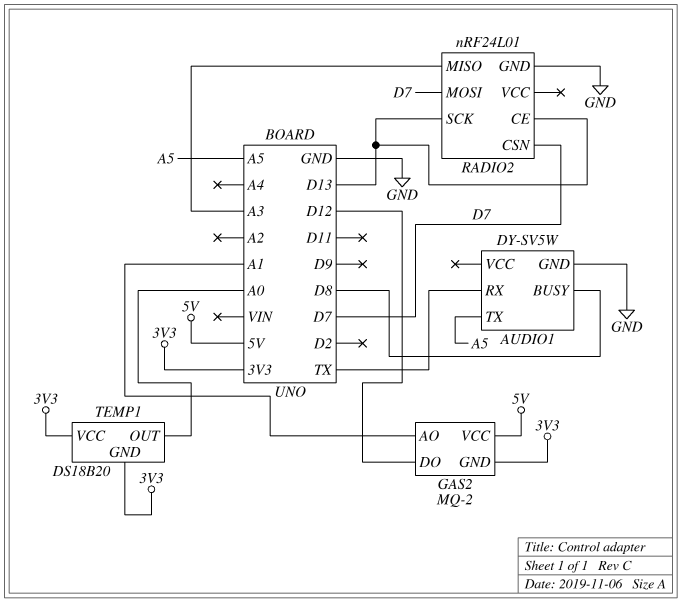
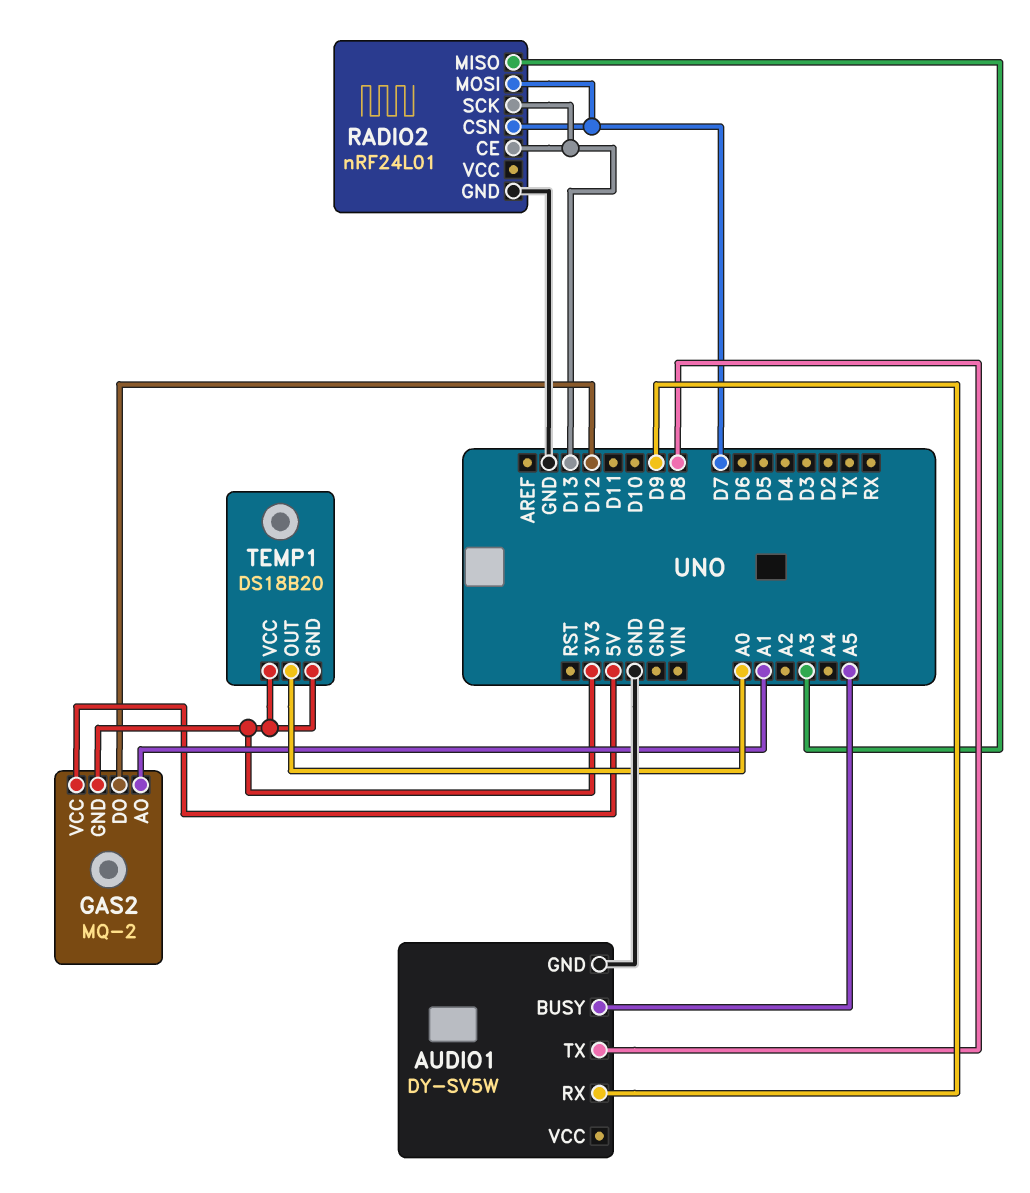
AUDIO1 pin BUSY: D8 -> A5
AUDIO1 pin RX: TX -> D9
AUDIO1 pin TX: A5 -> D8

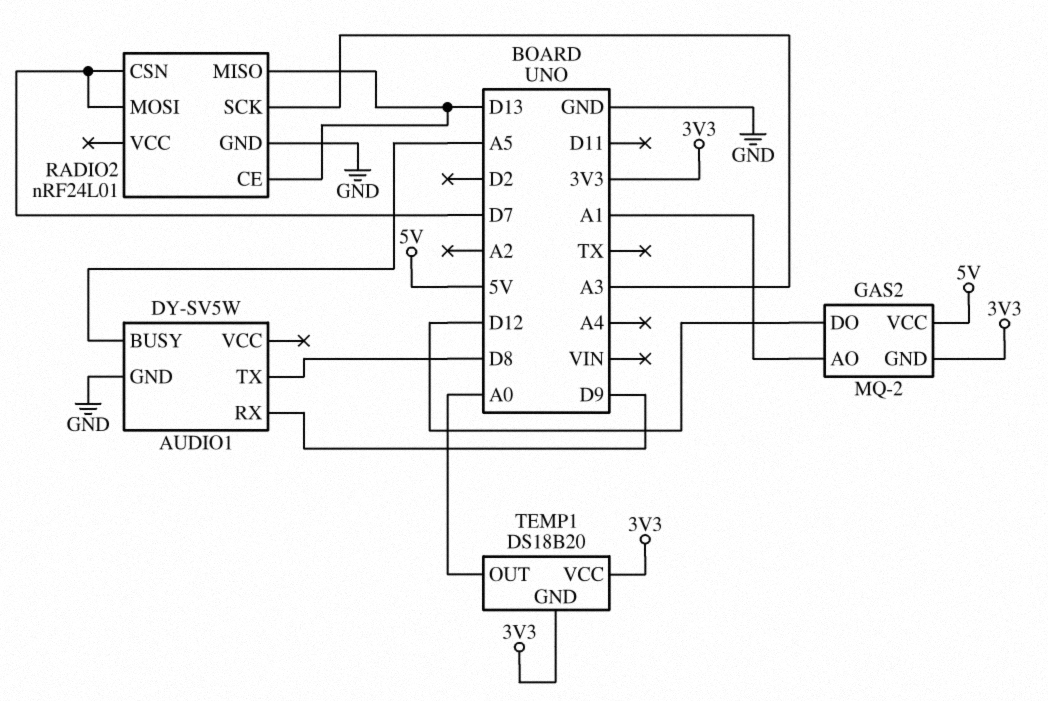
RADIO2 pin MISO: A3 -> D13
RADIO2 pin SCK: D13 -> A3

